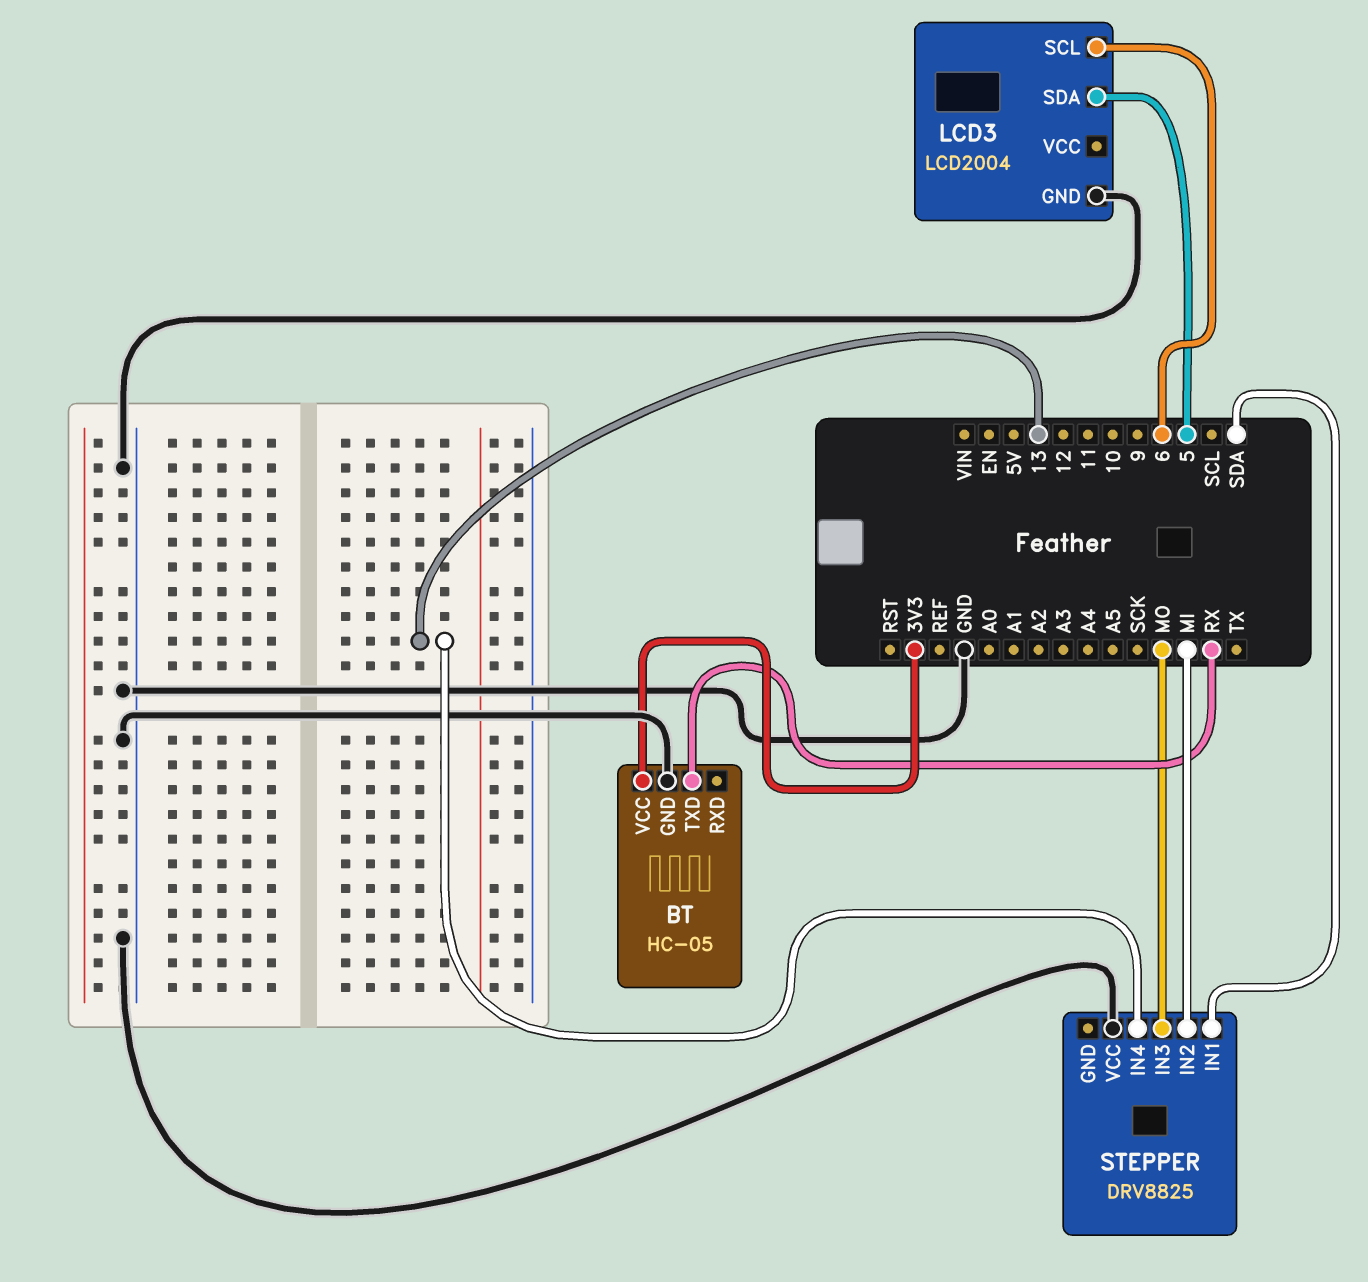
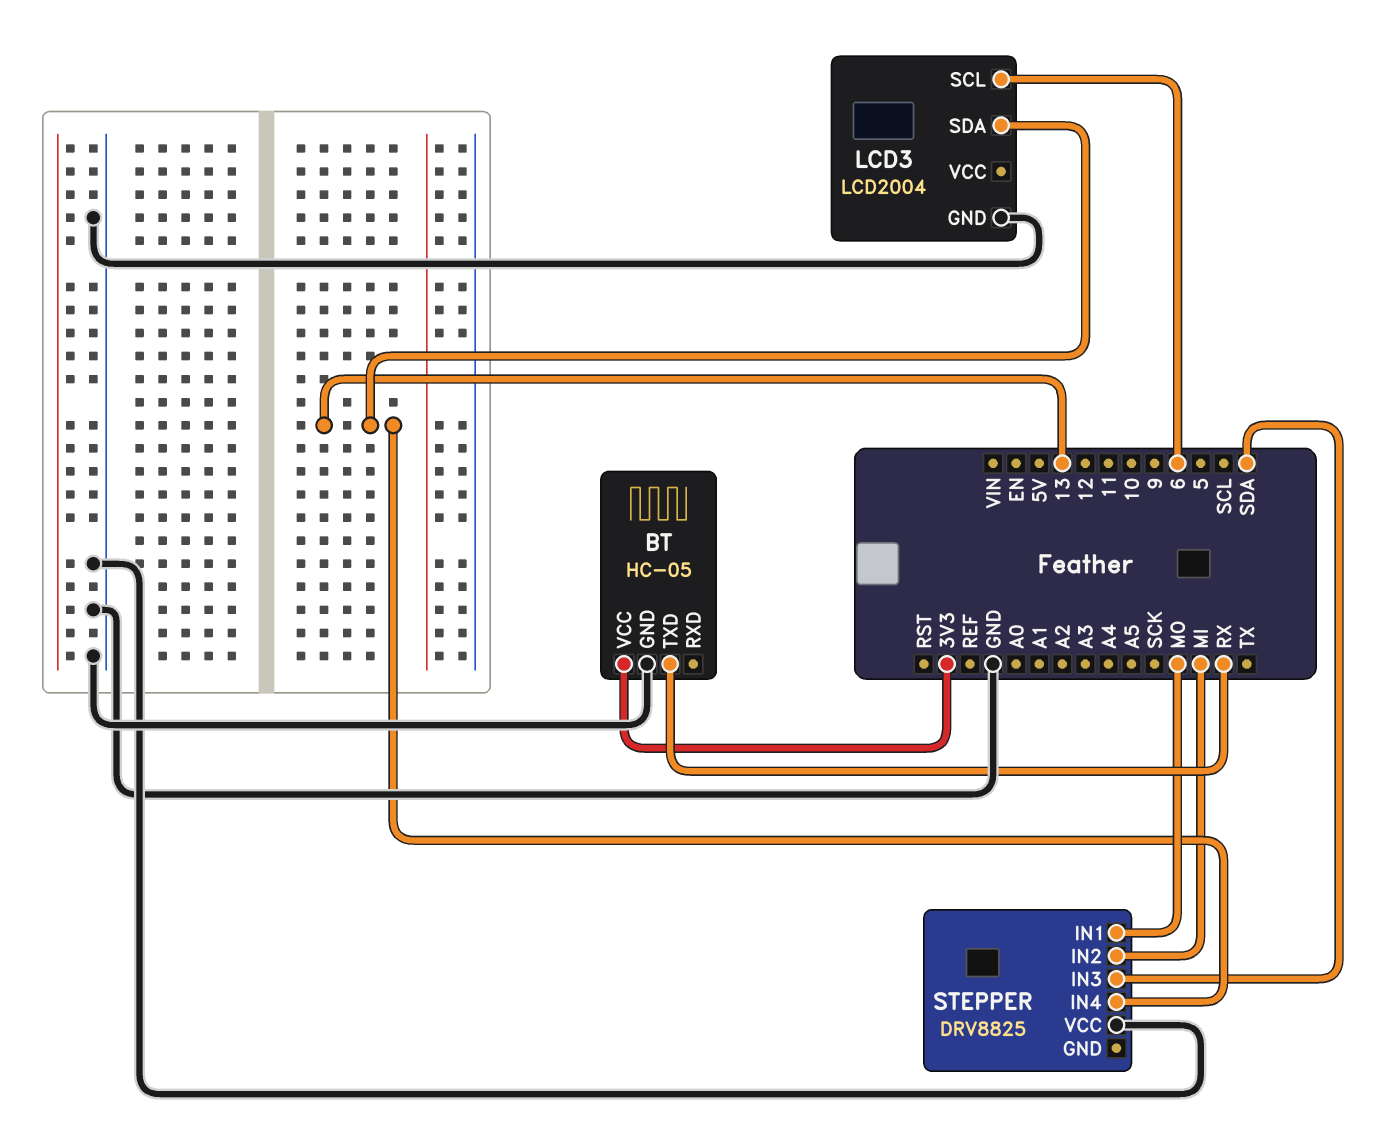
LCD3 pin SDA: 5 -> 13
STEPPER pin IN1: SDA -> MO
STEPPER pin IN3: MO -> SDA

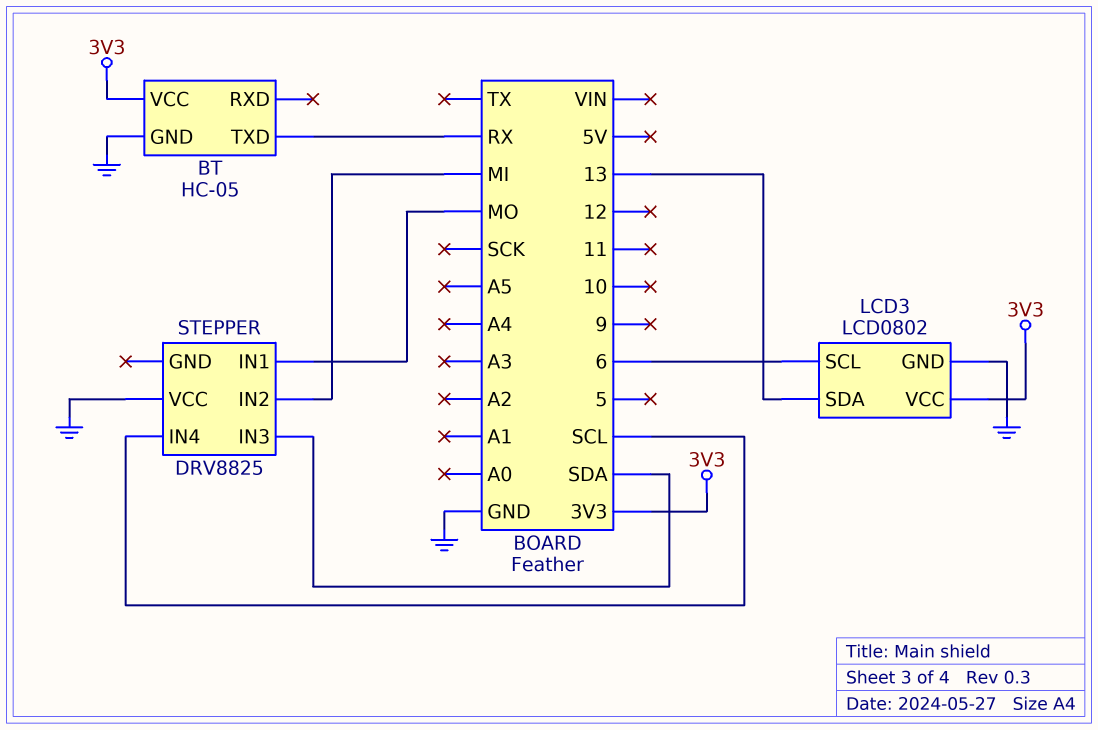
LCD3: LCD2004 -> LCD0802
LCD3 pin VCC: none -> 3V3
STEPPER pin IN4: 13 -> SCL

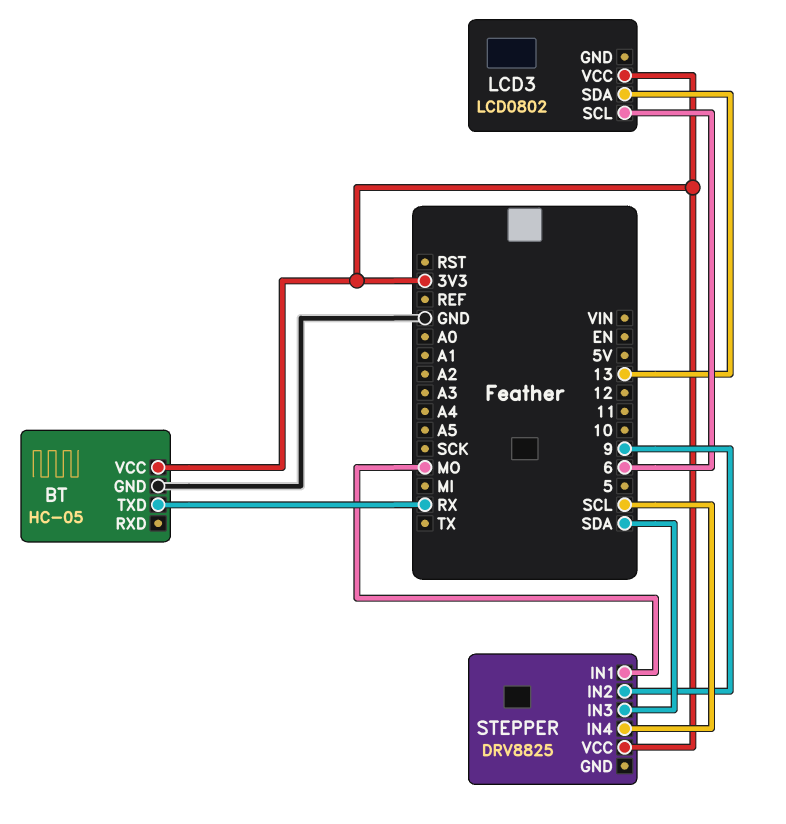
LCD3 pin GND: GND -> none
STEPPER pin IN2: MI -> 9
STEPPER pin VCC: GND -> 3V3

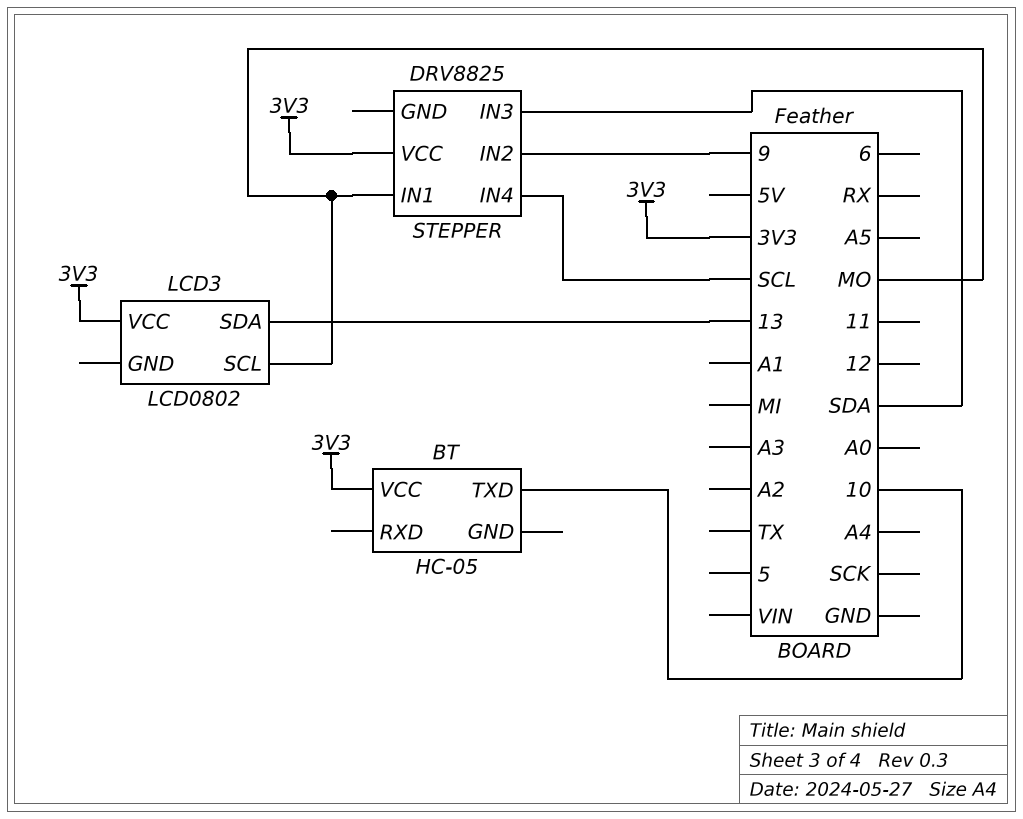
BT pin GND: GND -> none
BT pin TXD: RX -> 10
LCD3 pin SCL: 6 -> MO

